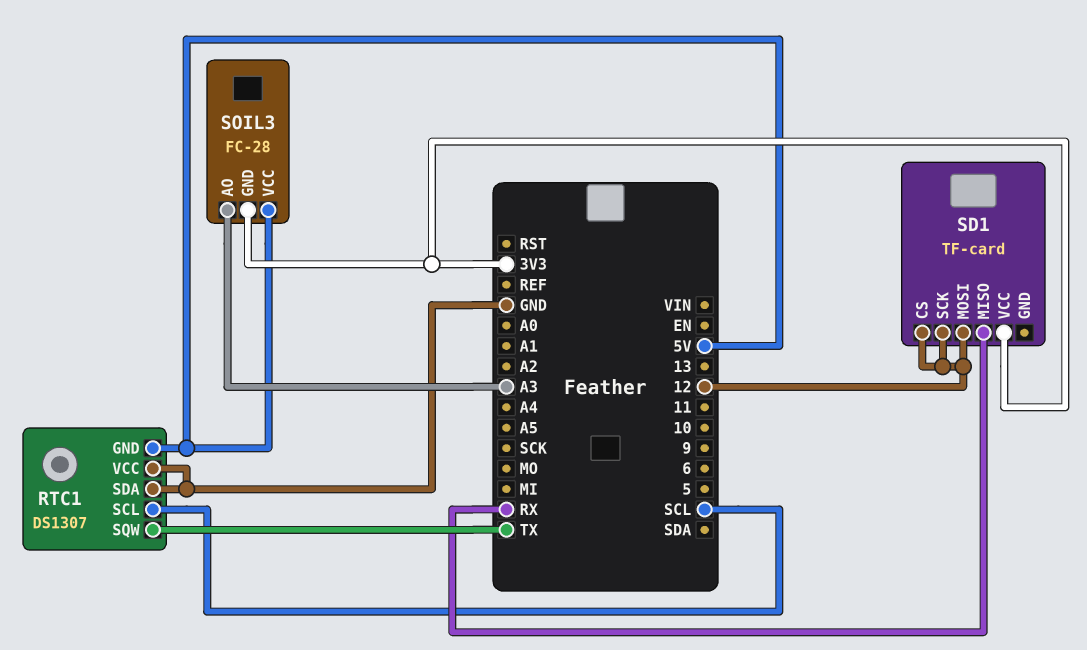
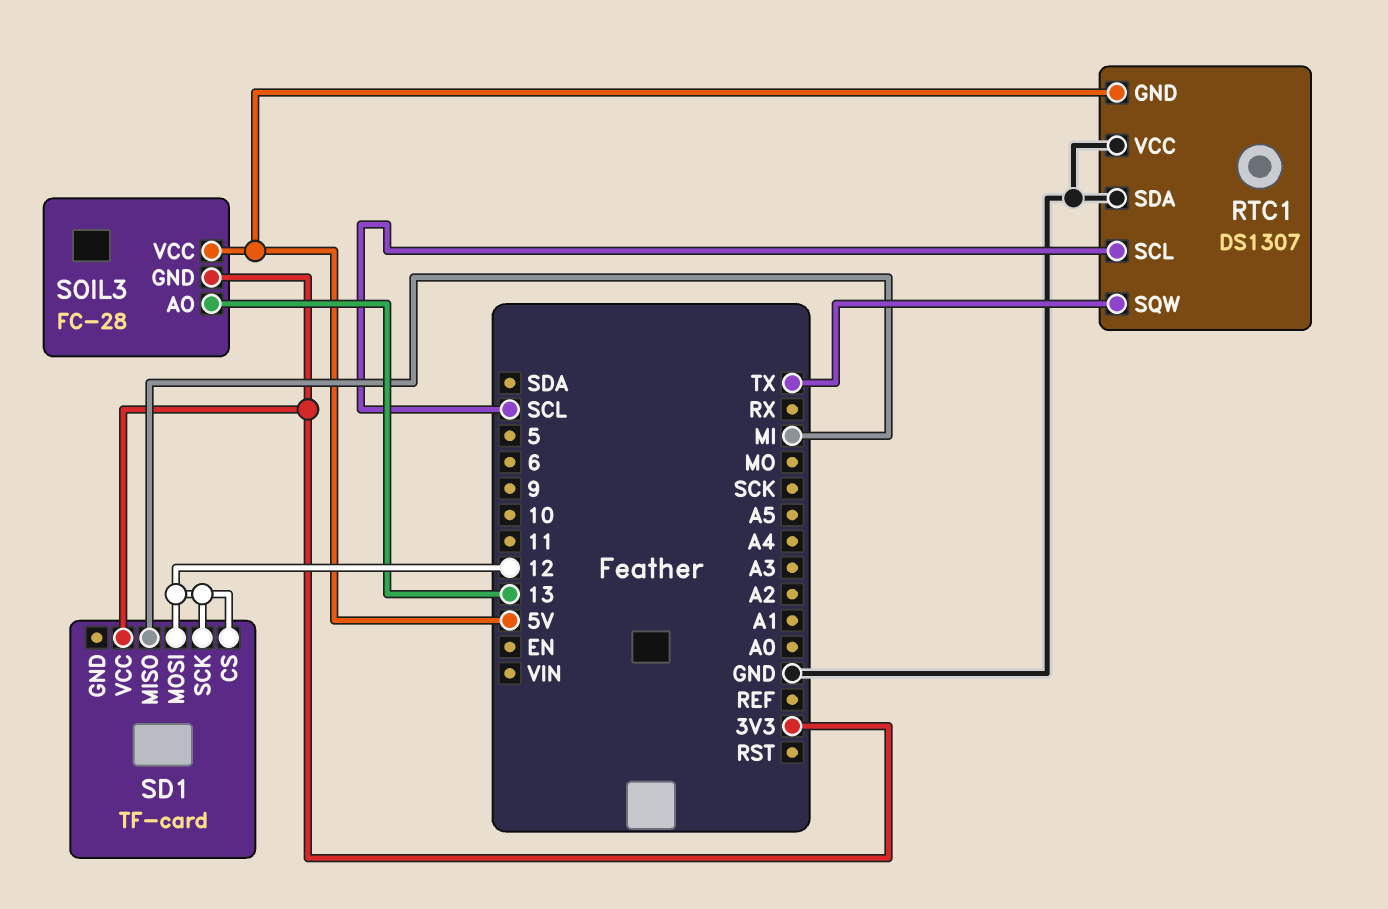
SD1 pin MISO: RX -> MI
SOIL3 pin AO: A3 -> 13

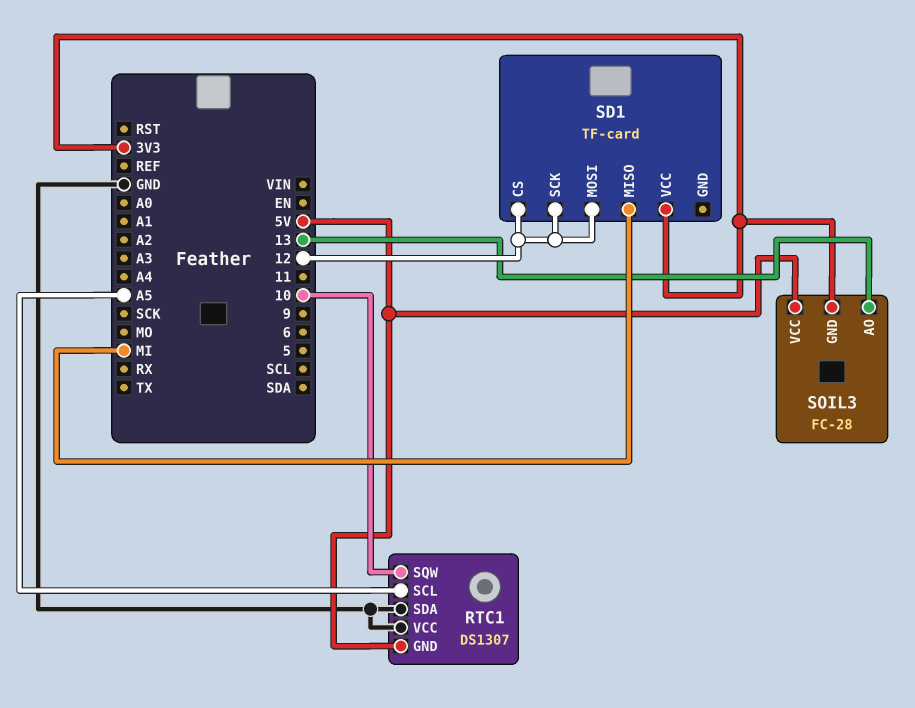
RTC1 pin SCL: SCL -> A5
RTC1 pin SQW: TX -> 10

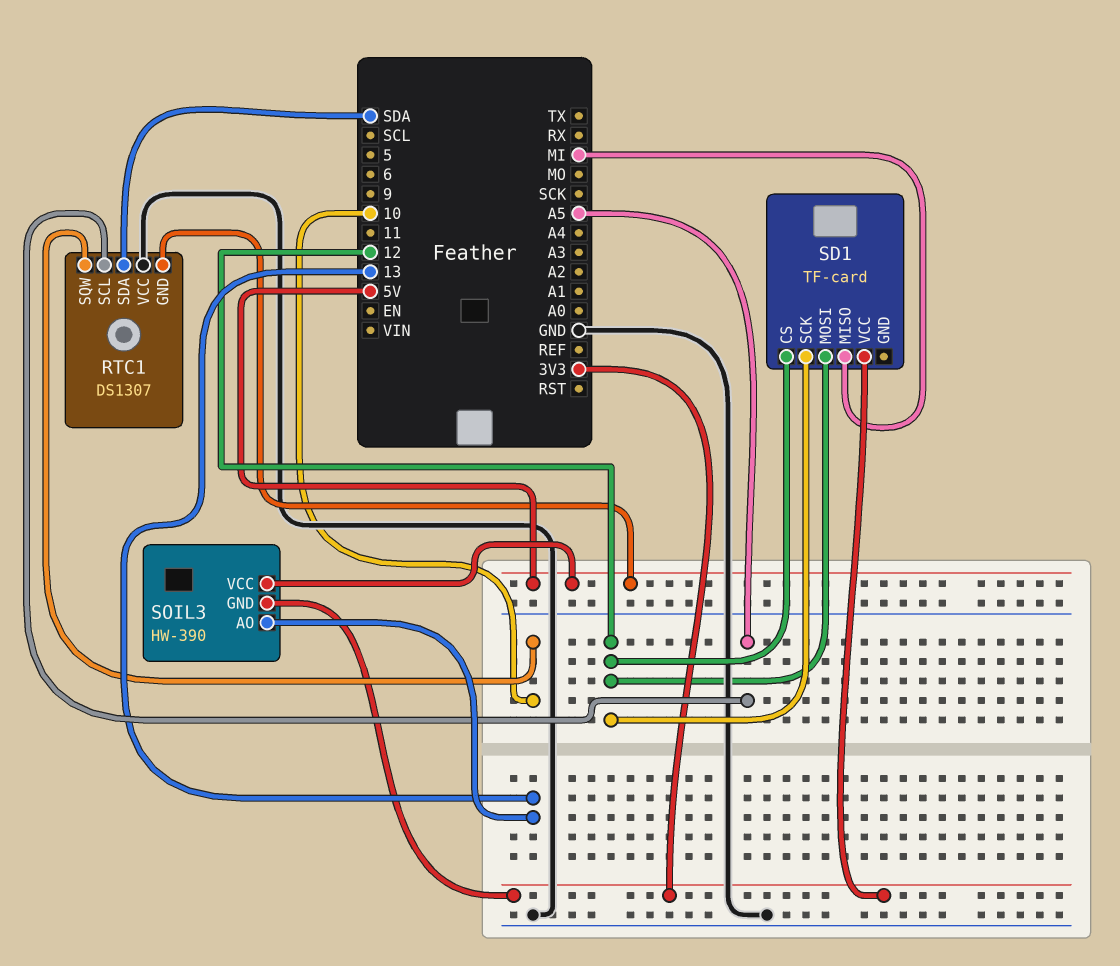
RTC1 pin SDA: GND -> SDA
SOIL3: FC-28 -> HW-390

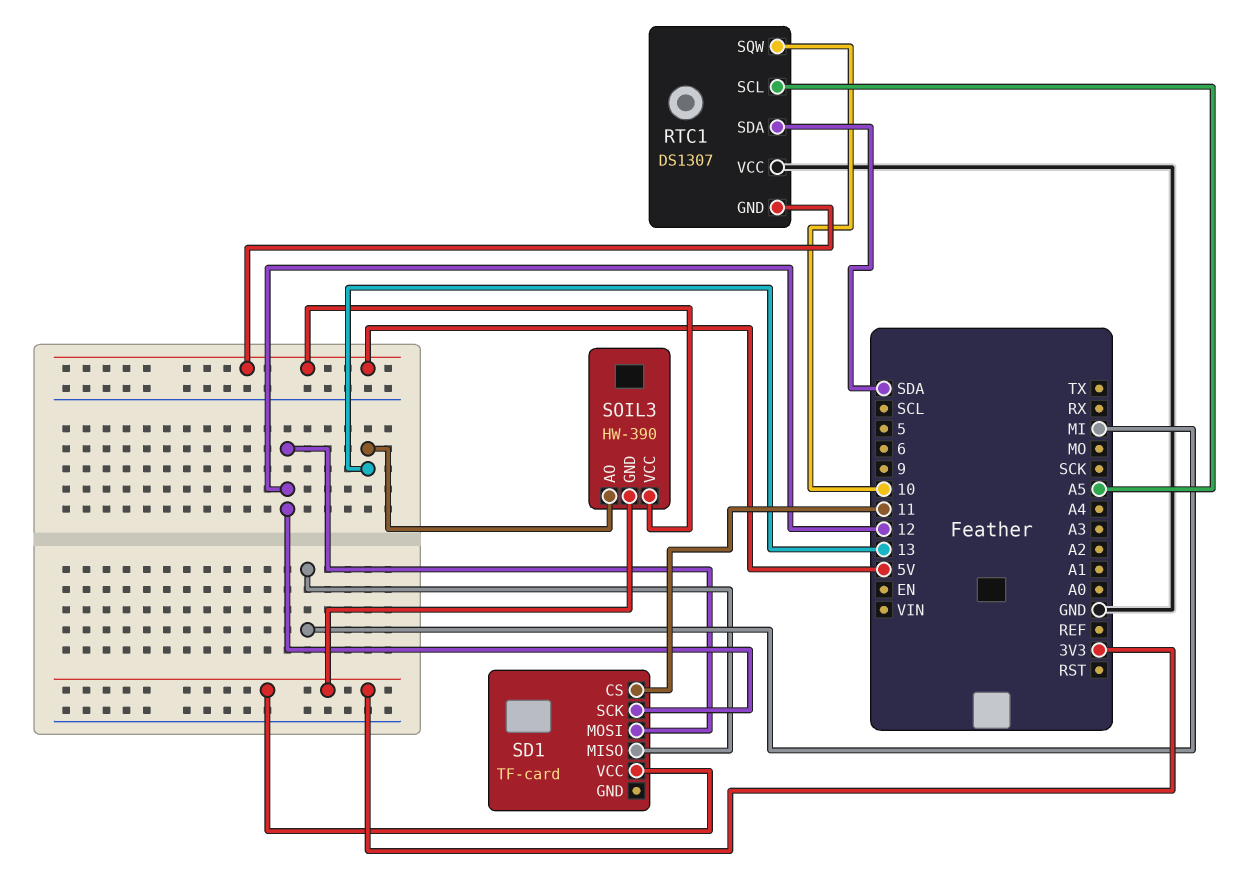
SD1 pin CS: 12 -> 11

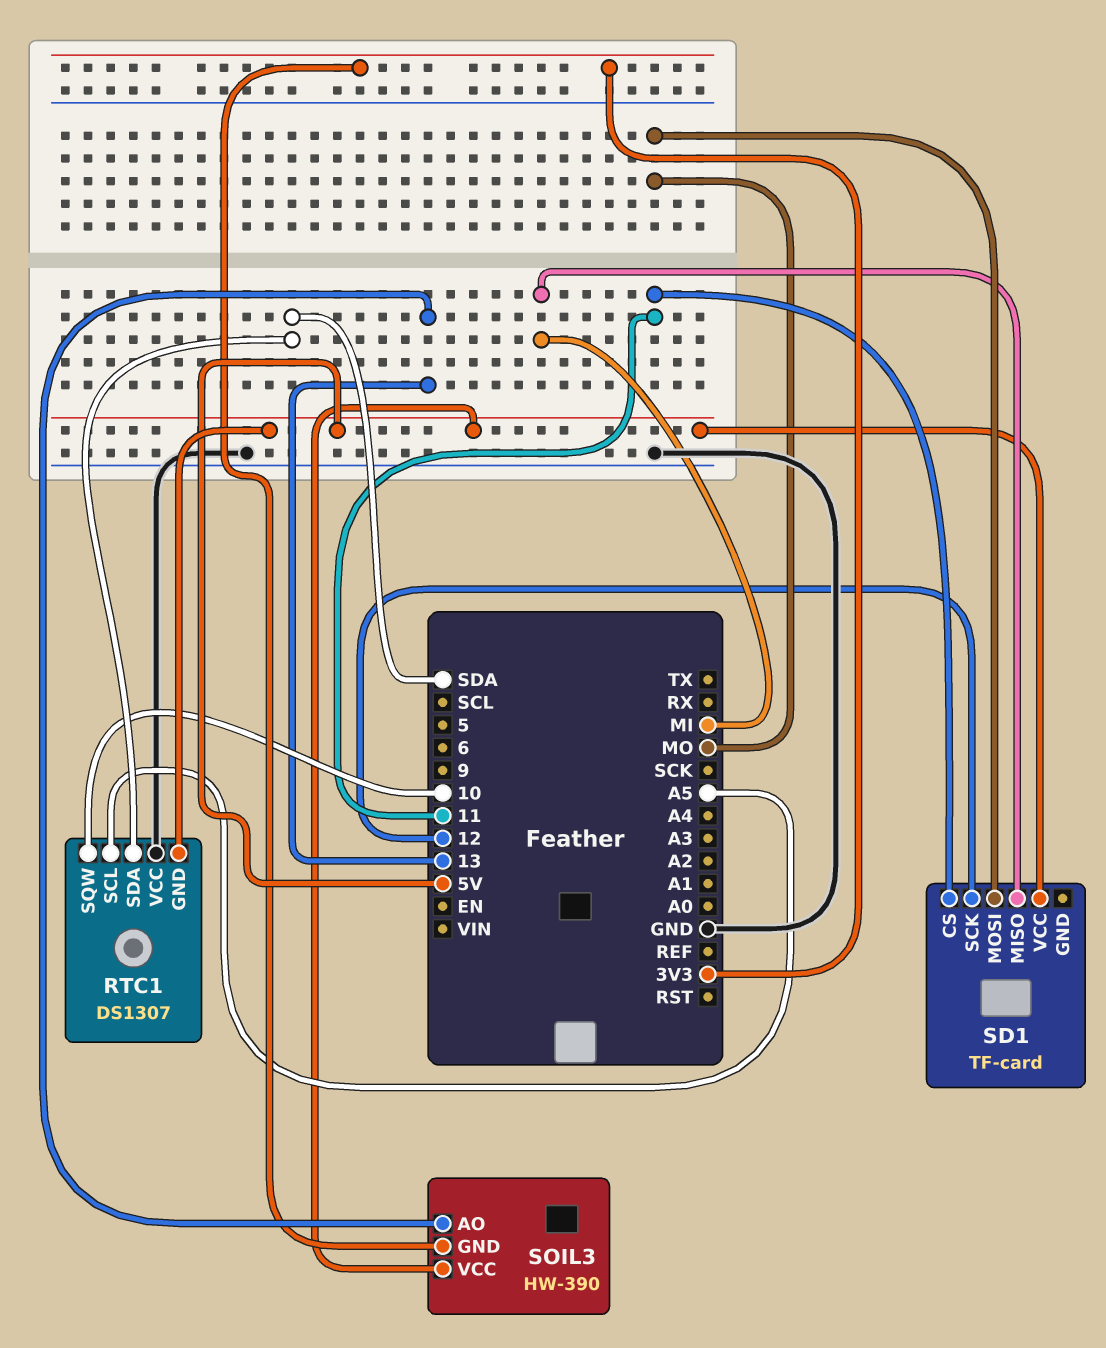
SD1 pin MOSI: 12 -> MO
SD1 pin VCC: 3V3 -> 5V

